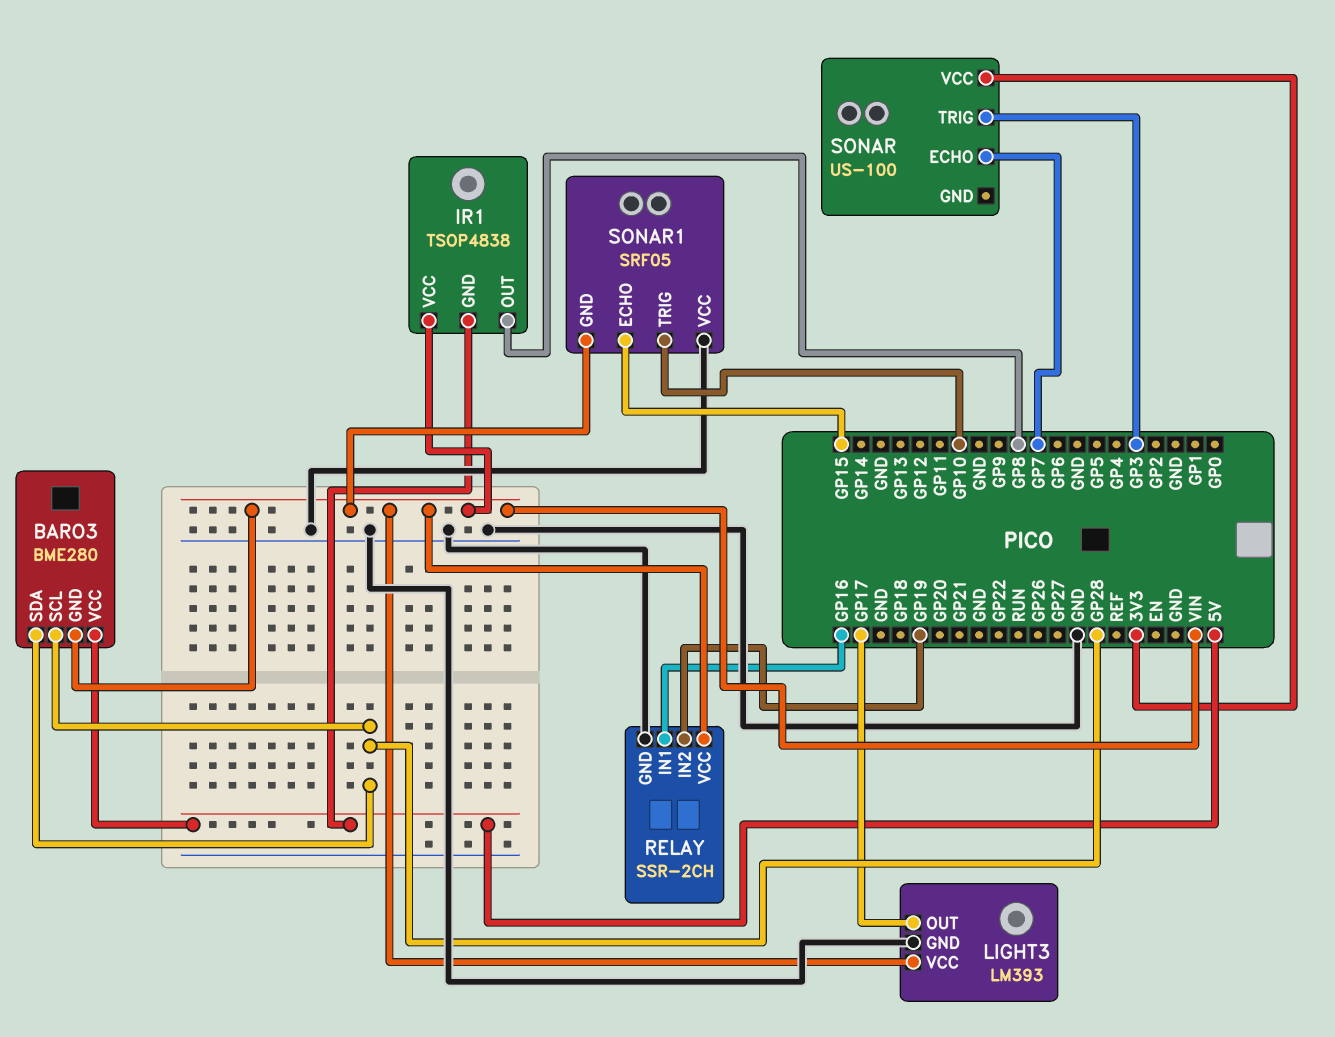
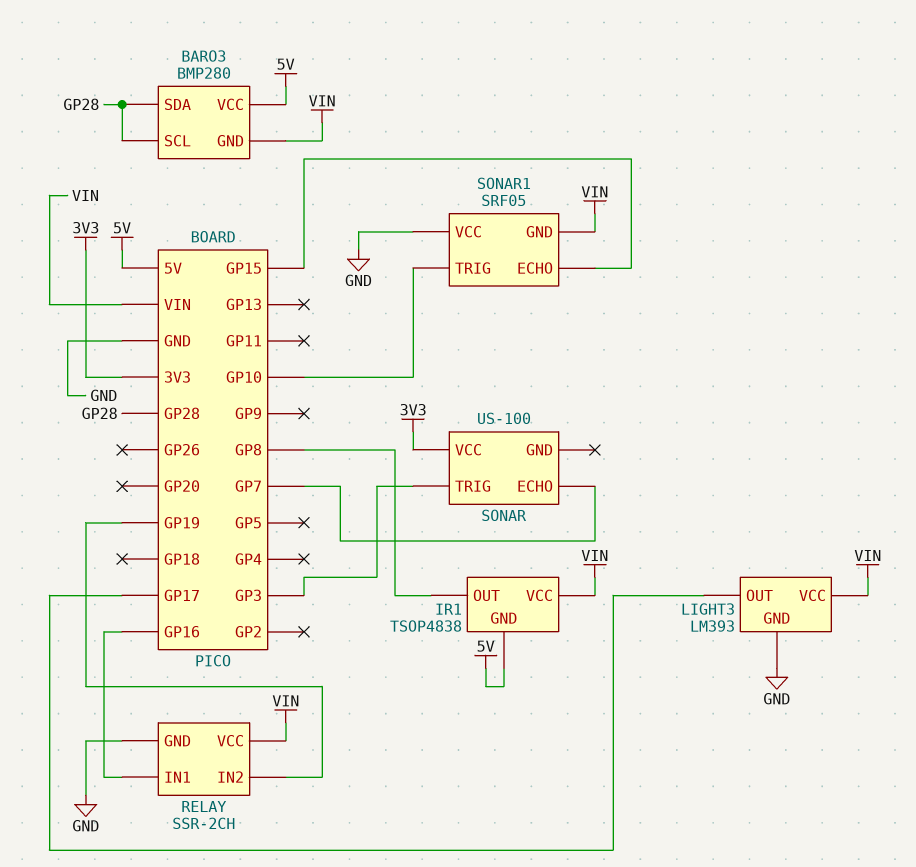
BARO3: BME280 -> BMP280

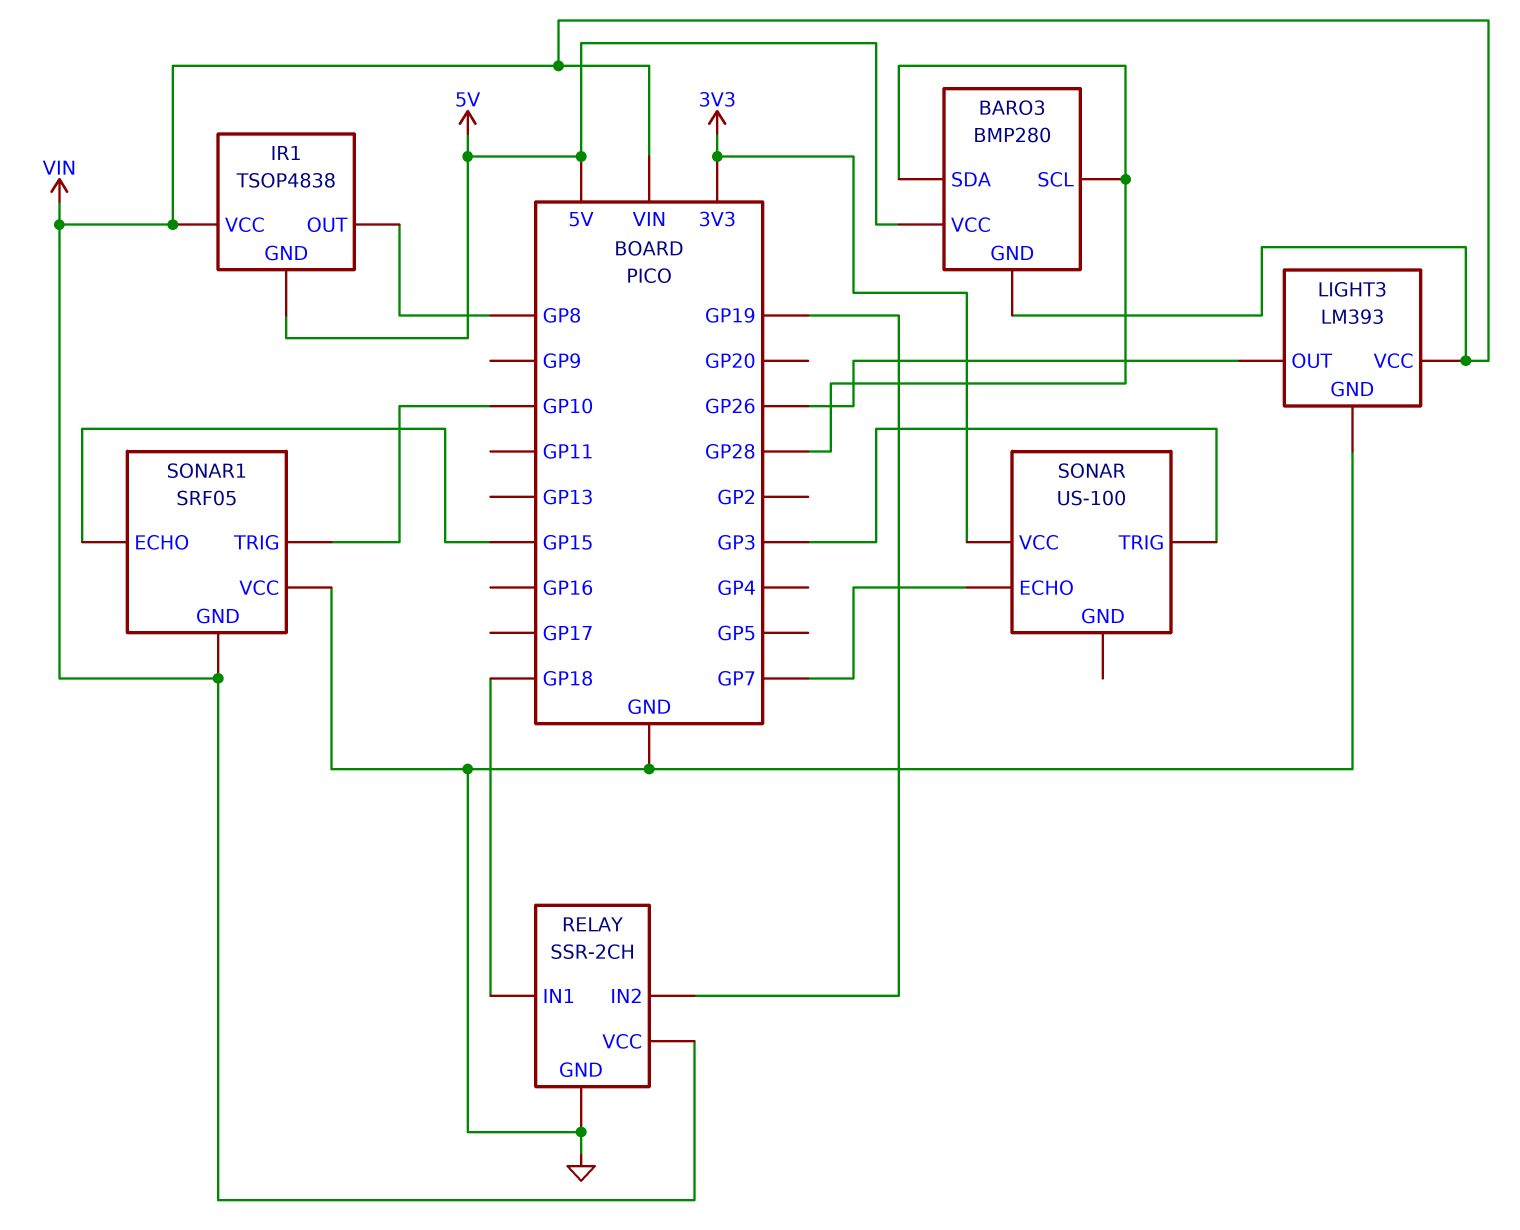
LIGHT3 pin OUT: GP17 -> GP26
RELAY pin IN1: GP16 -> GP18

